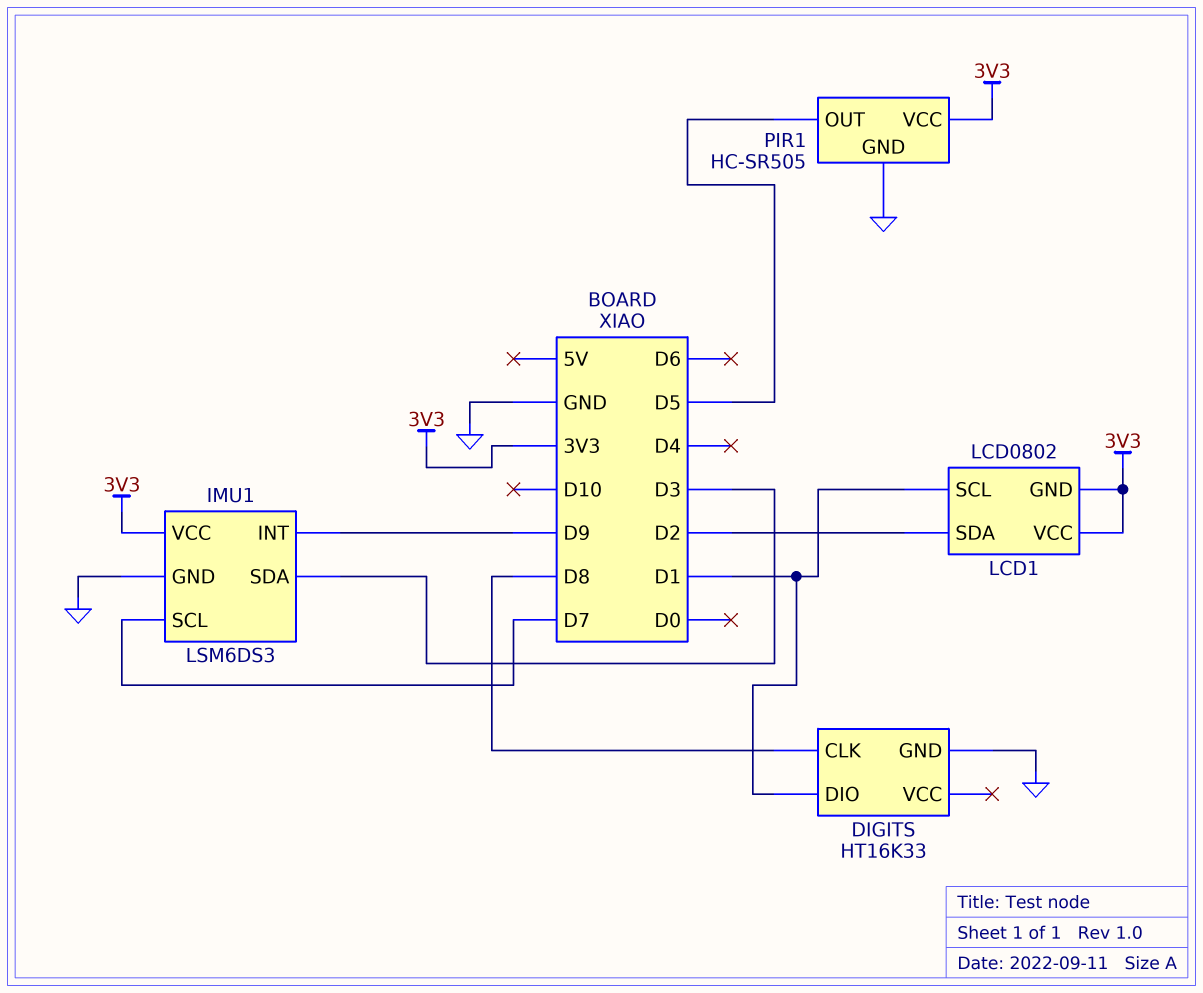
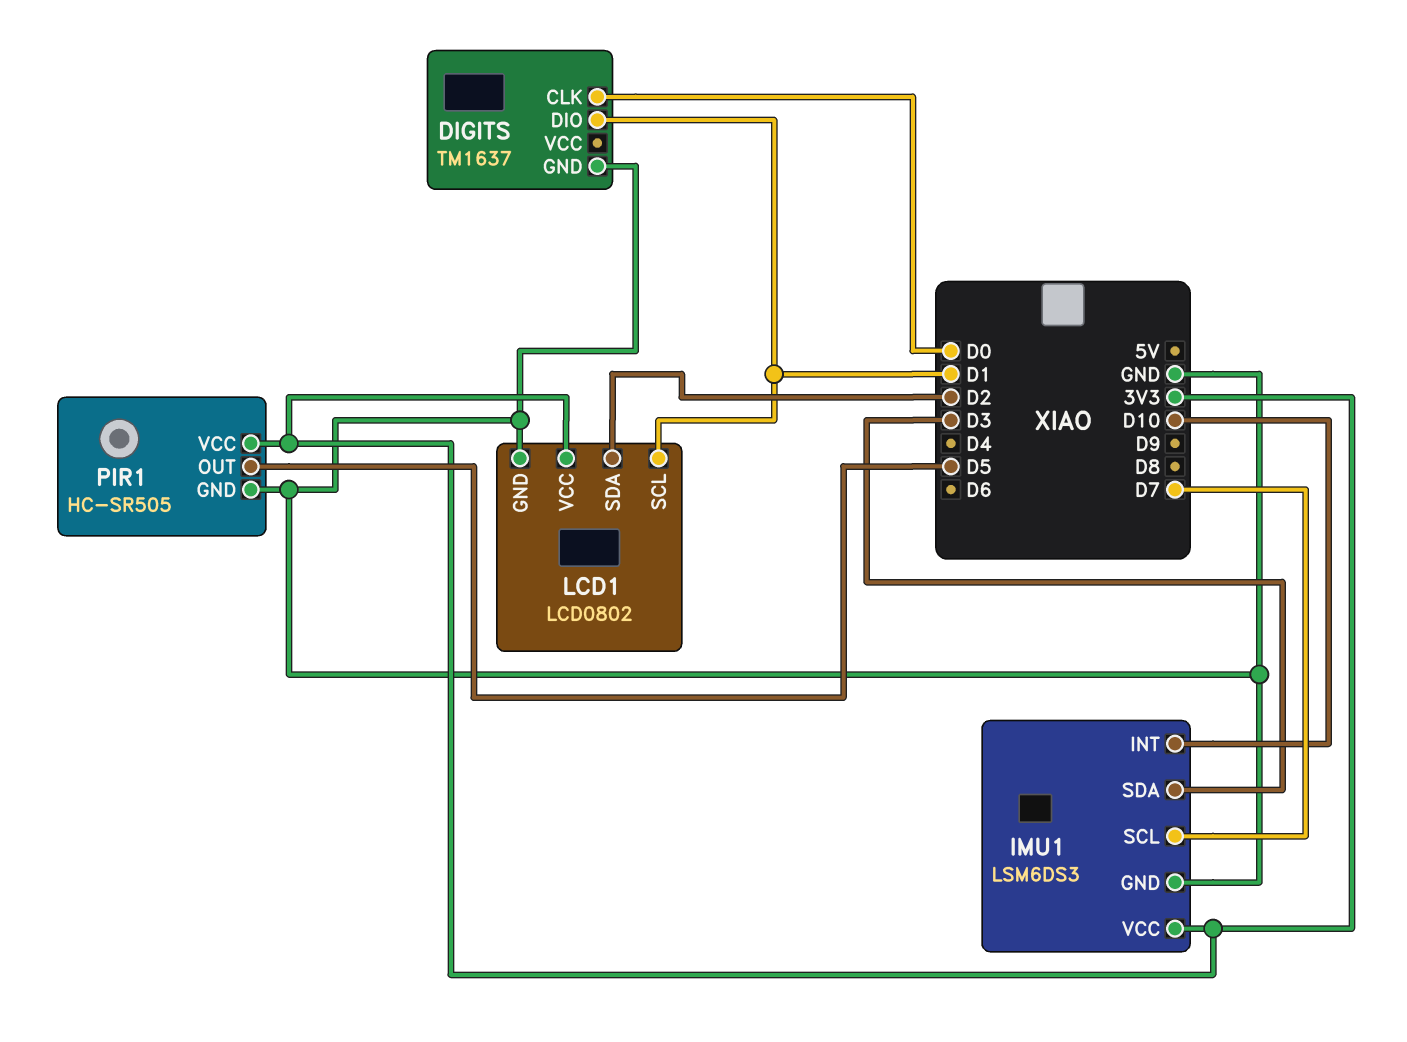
DIGITS: HT16K33 -> TM1637
DIGITS pin CLK: D8 -> D0
IMU1 pin INT: D9 -> D10
LCD1 pin GND: 3V3 -> GND

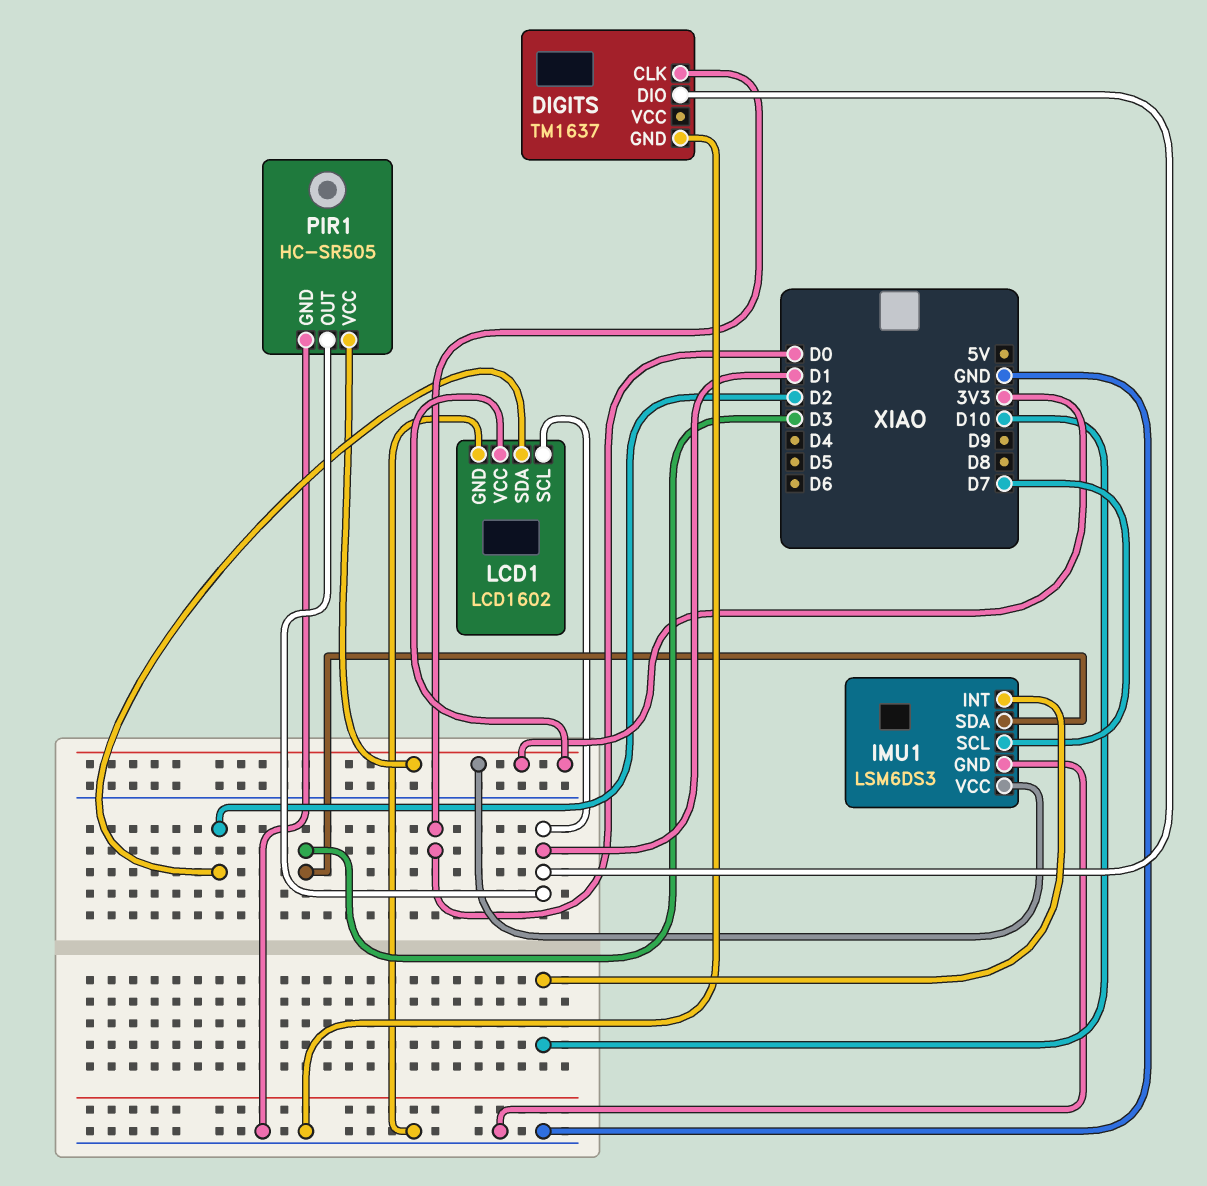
LCD1: LCD0802 -> LCD1602
PIR1 pin OUT: D5 -> D1

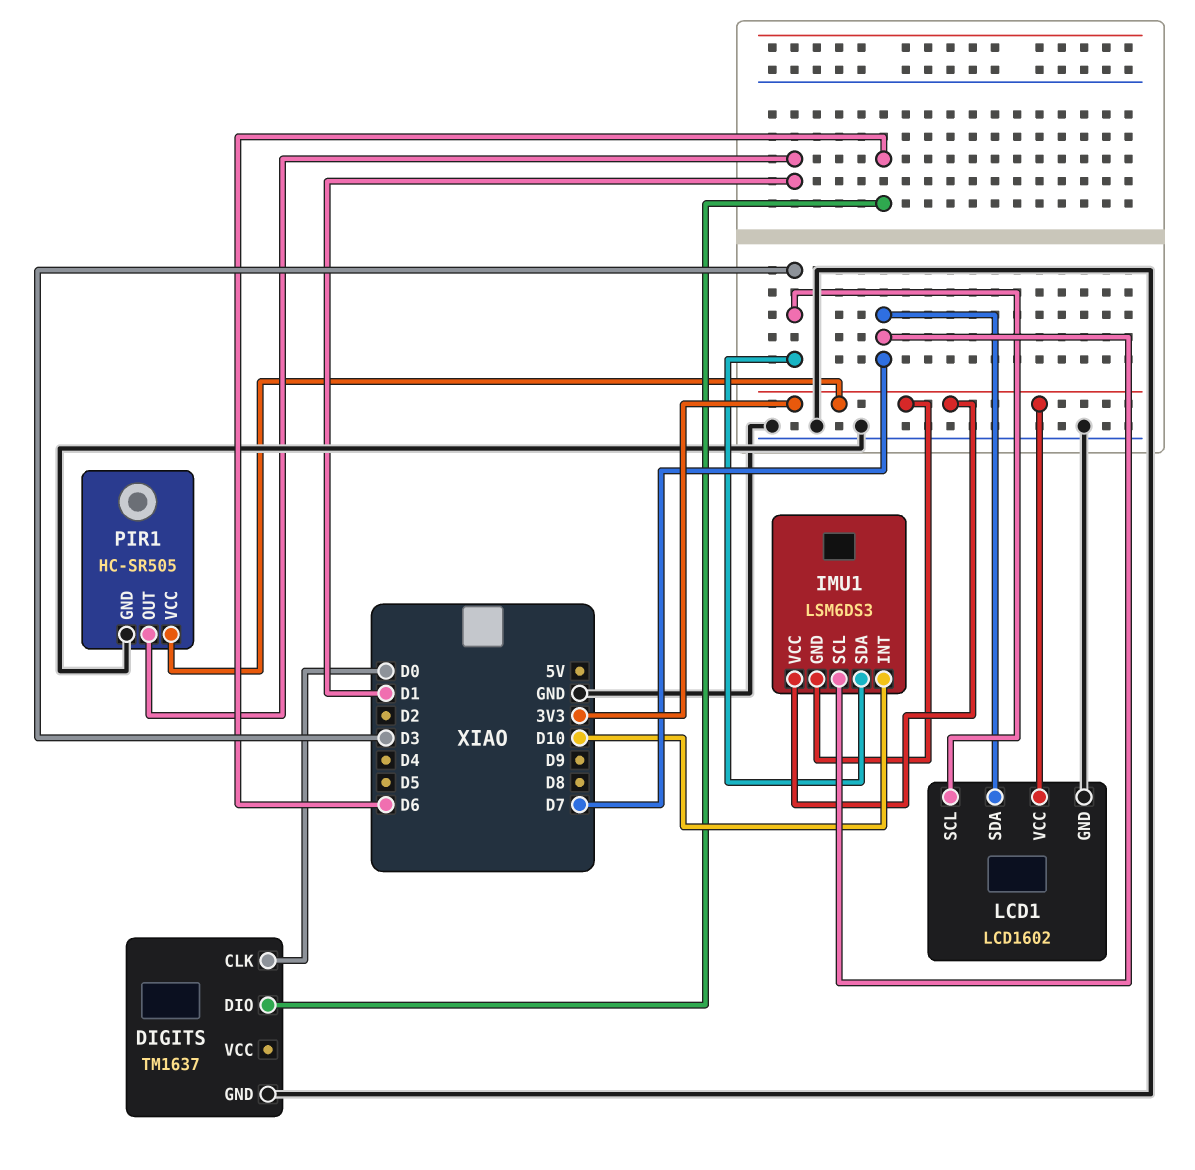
DIGITS pin DIO: D1 -> D6
IMU1 pin GND: GND -> 3V3
LCD1 pin SCL: D1 -> D3
LCD1 pin SDA: D2 -> D7

